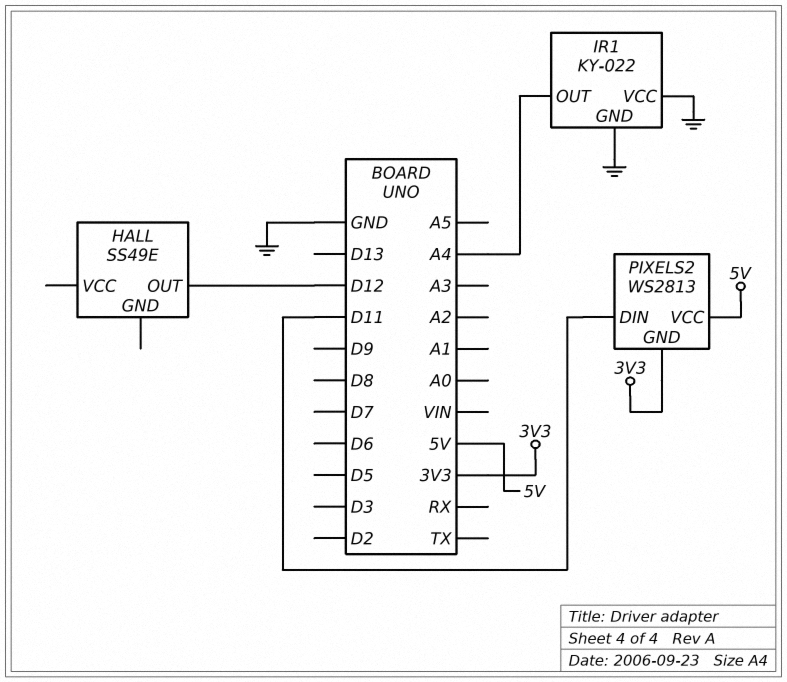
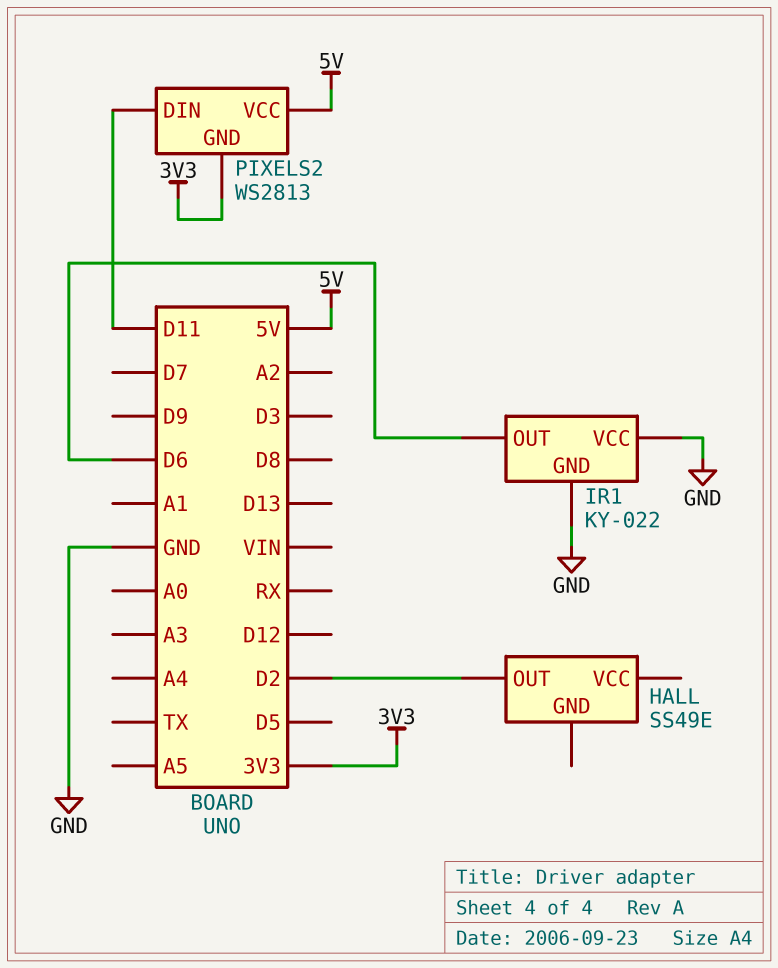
HALL pin OUT: D12 -> D2
IR1 pin OUT: A4 -> D6

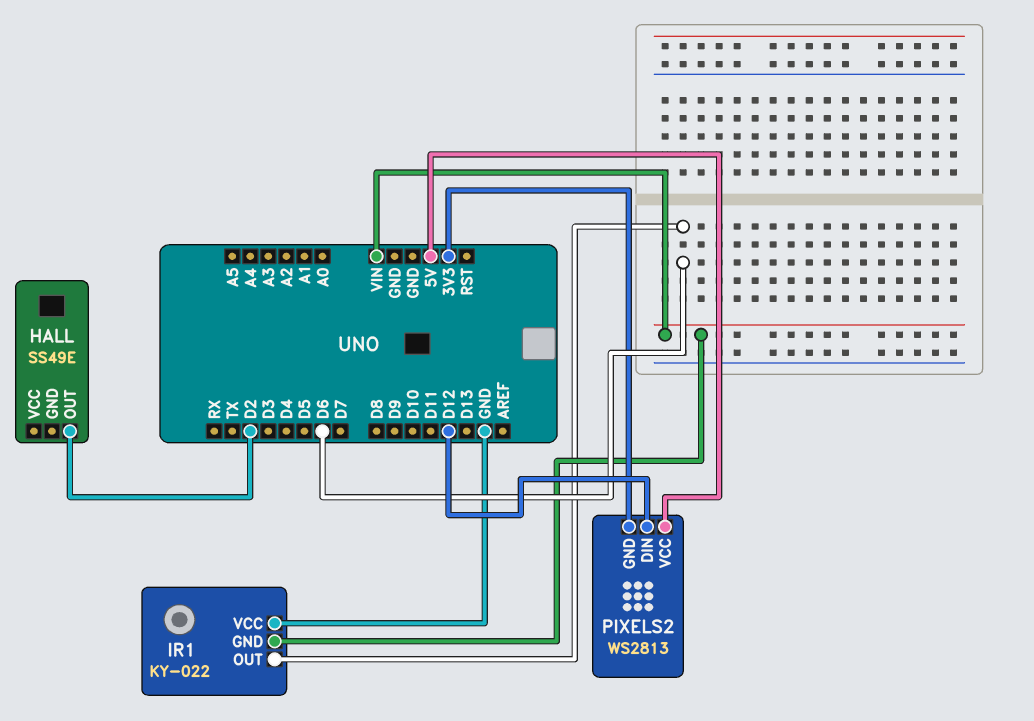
IR1 pin GND: GND -> VIN
PIXELS2 pin DIN: D11 -> D12

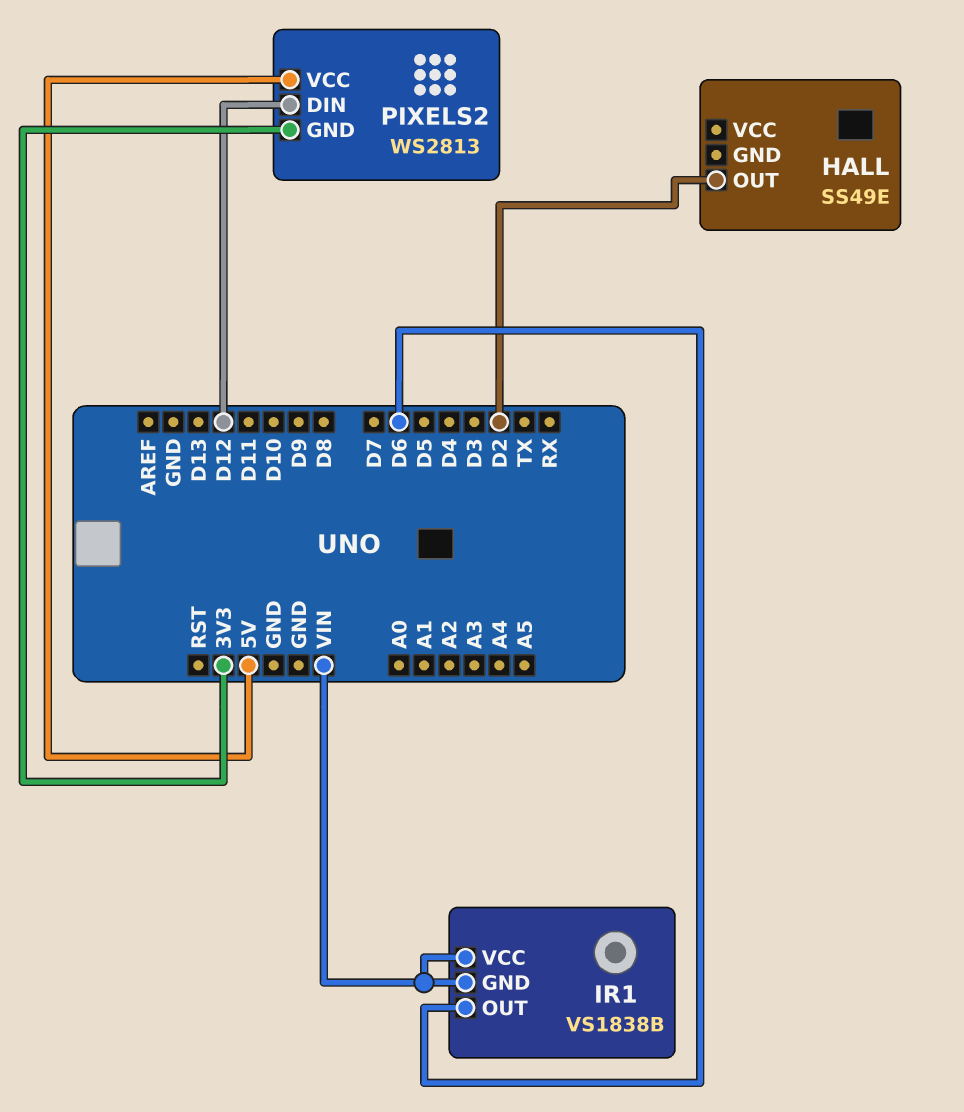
IR1: KY-022 -> VS1838B
IR1 pin VCC: GND -> VIN

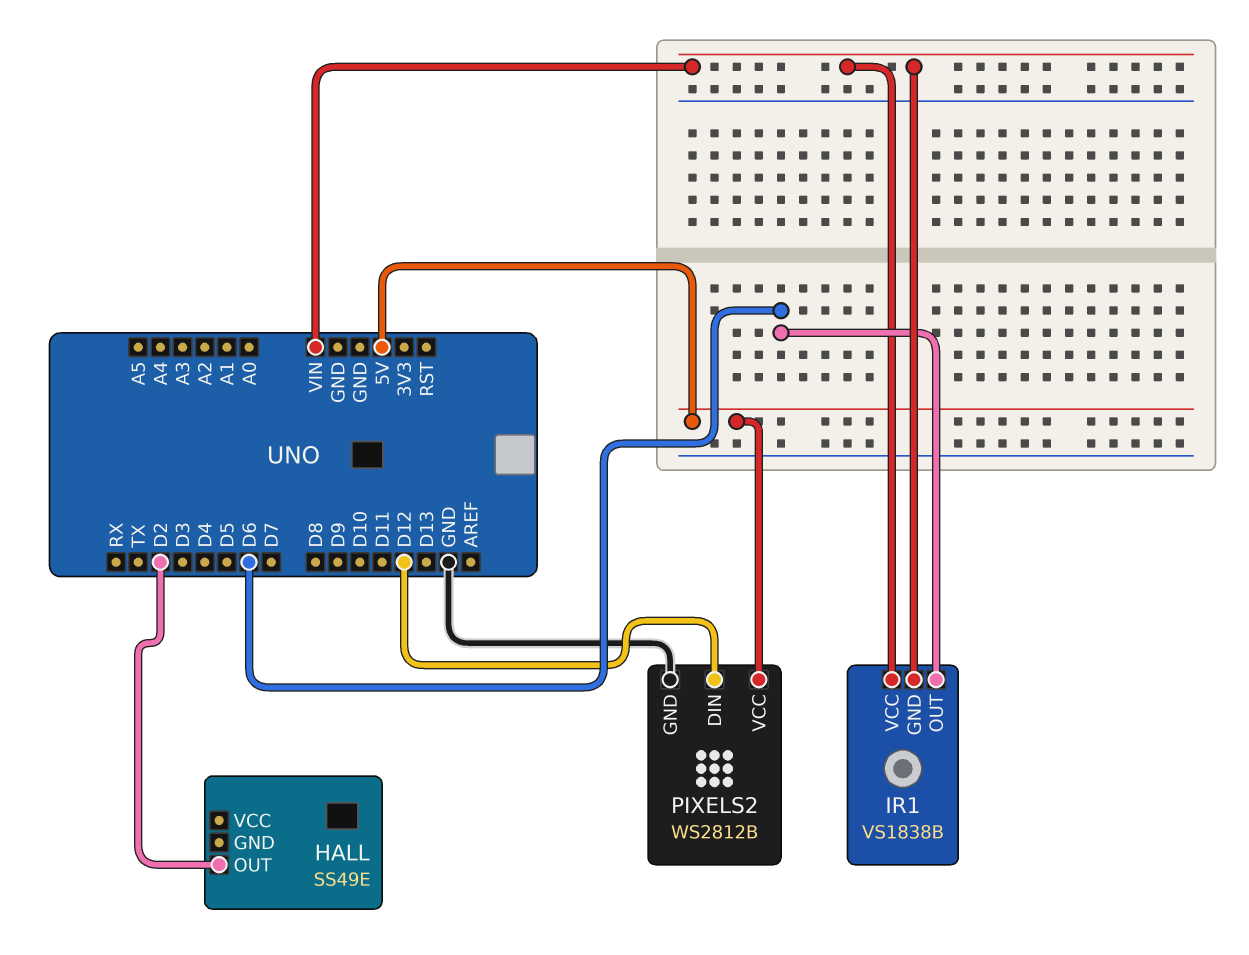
PIXELS2: WS2813 -> WS2812B
PIXELS2 pin GND: 3V3 -> GND

